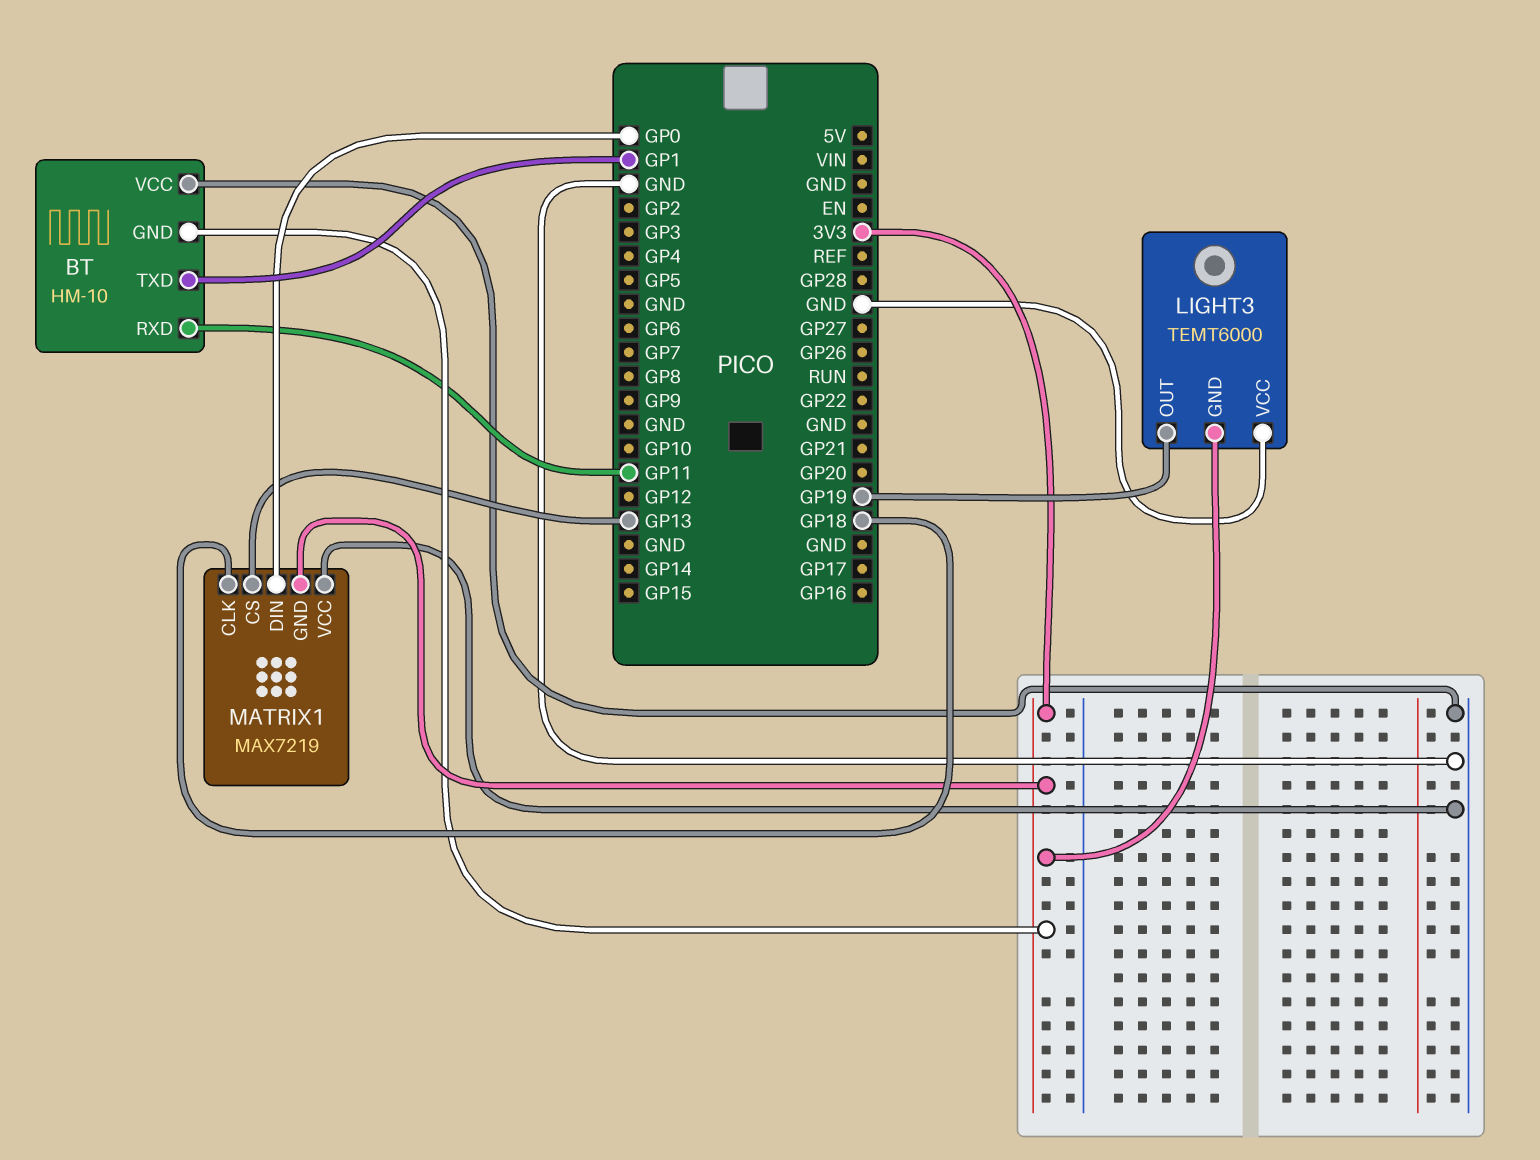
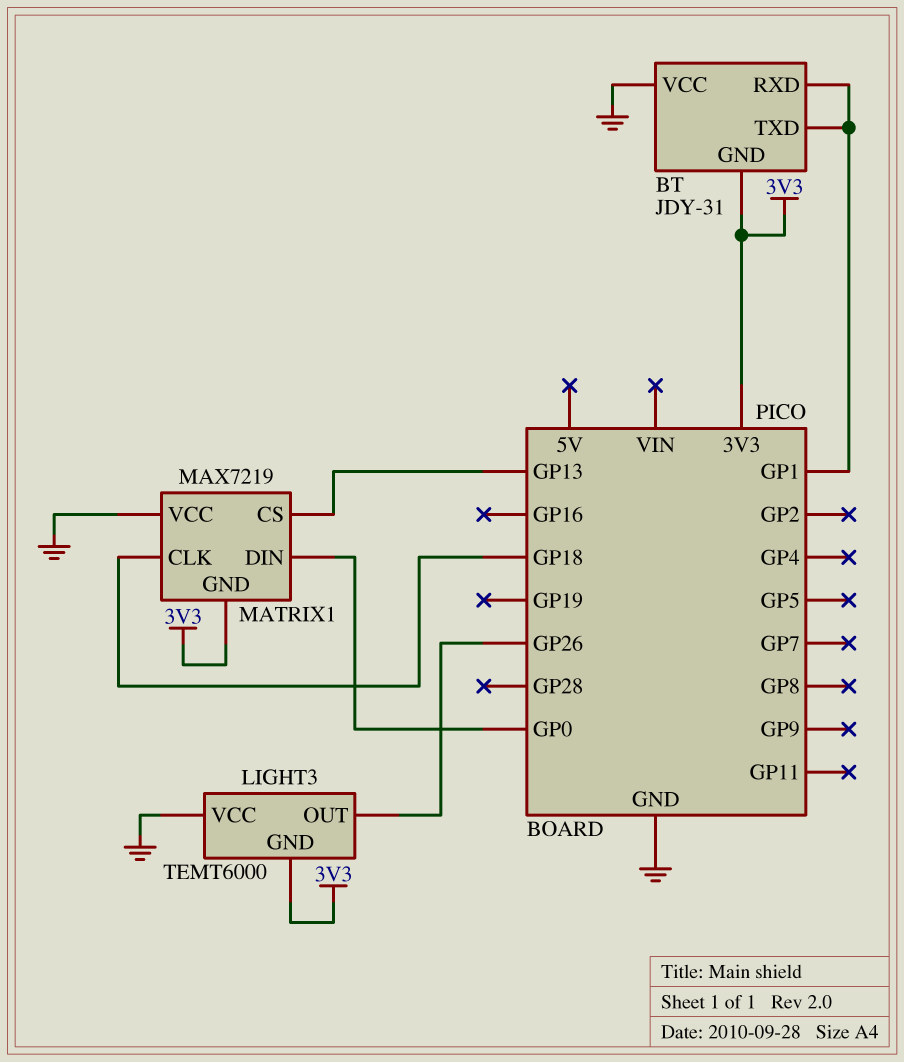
BT: HM-10 -> JDY-31
BT pin RXD: GP11 -> GP1
LIGHT3 pin OUT: GP19 -> GP26

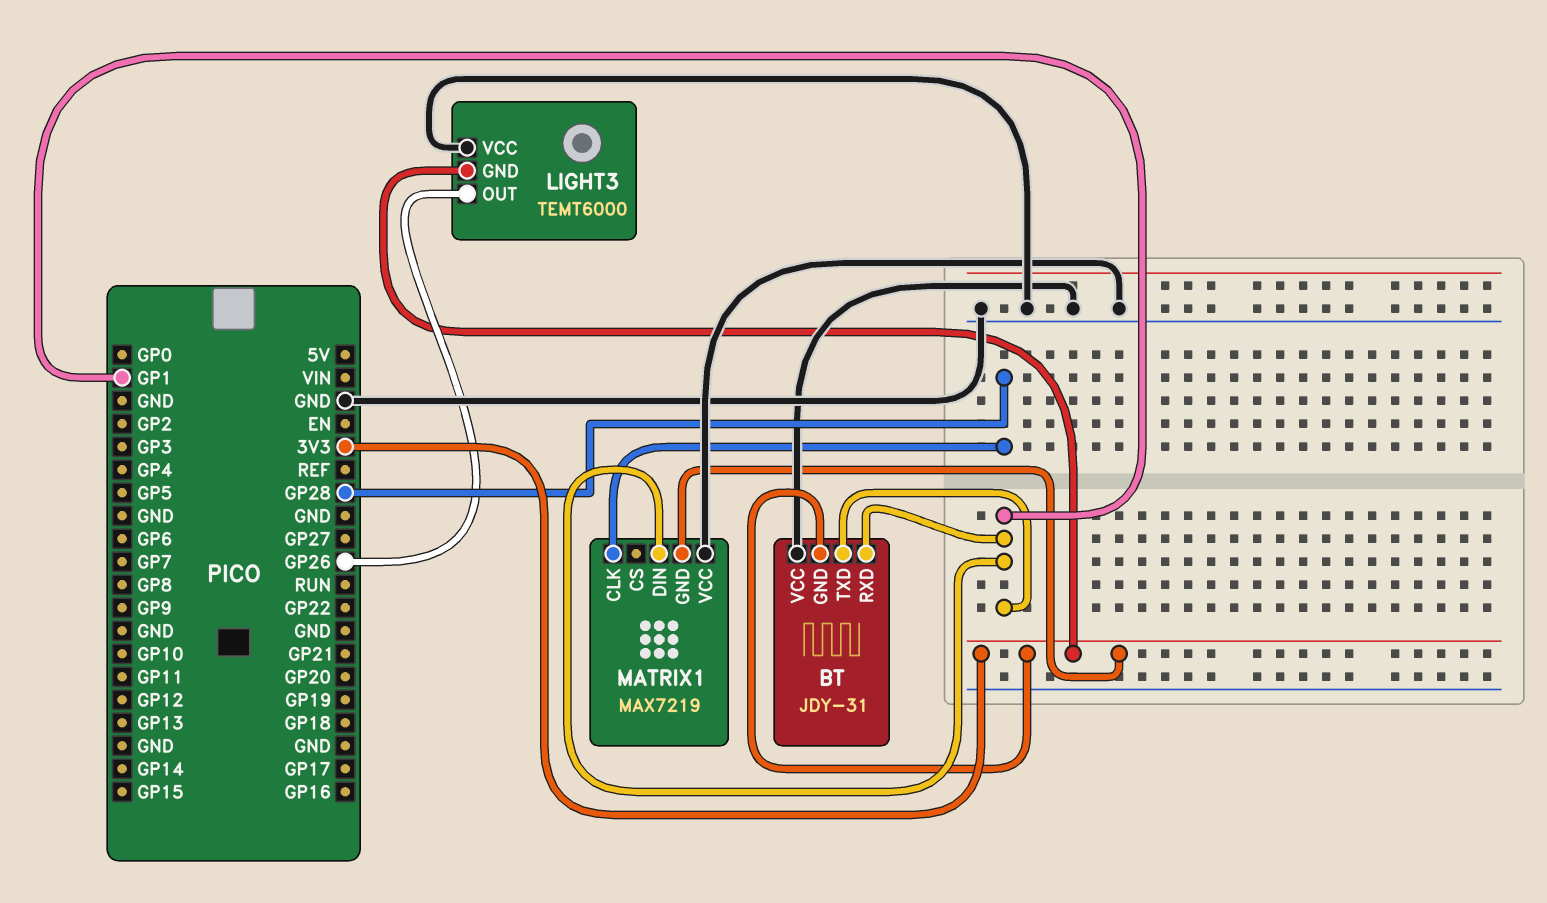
MATRIX1 pin CLK: GP18 -> GP28
MATRIX1 pin CS: GP13 -> none
MATRIX1 pin DIN: GP0 -> GP1

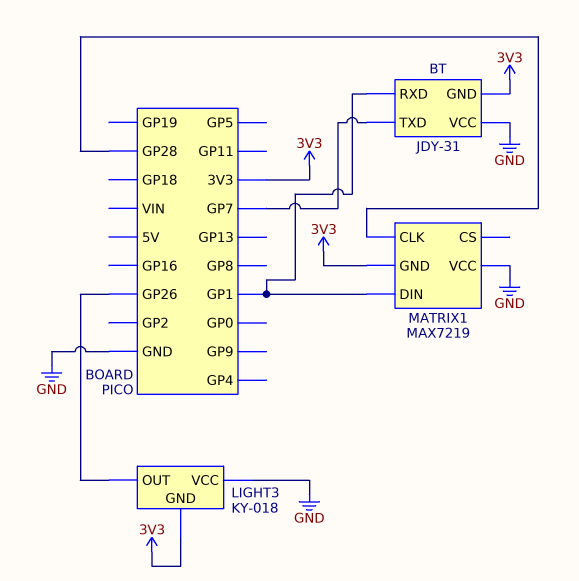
BT pin TXD: GP1 -> GP7
LIGHT3: TEMT6000 -> KY-018

